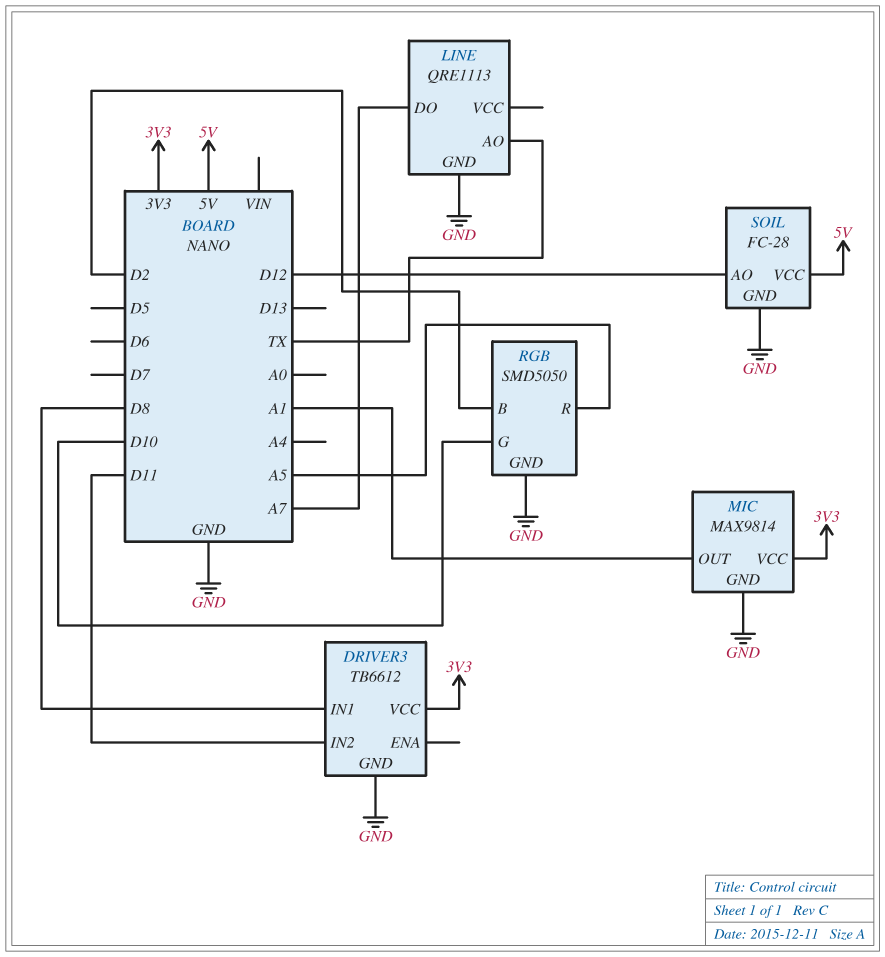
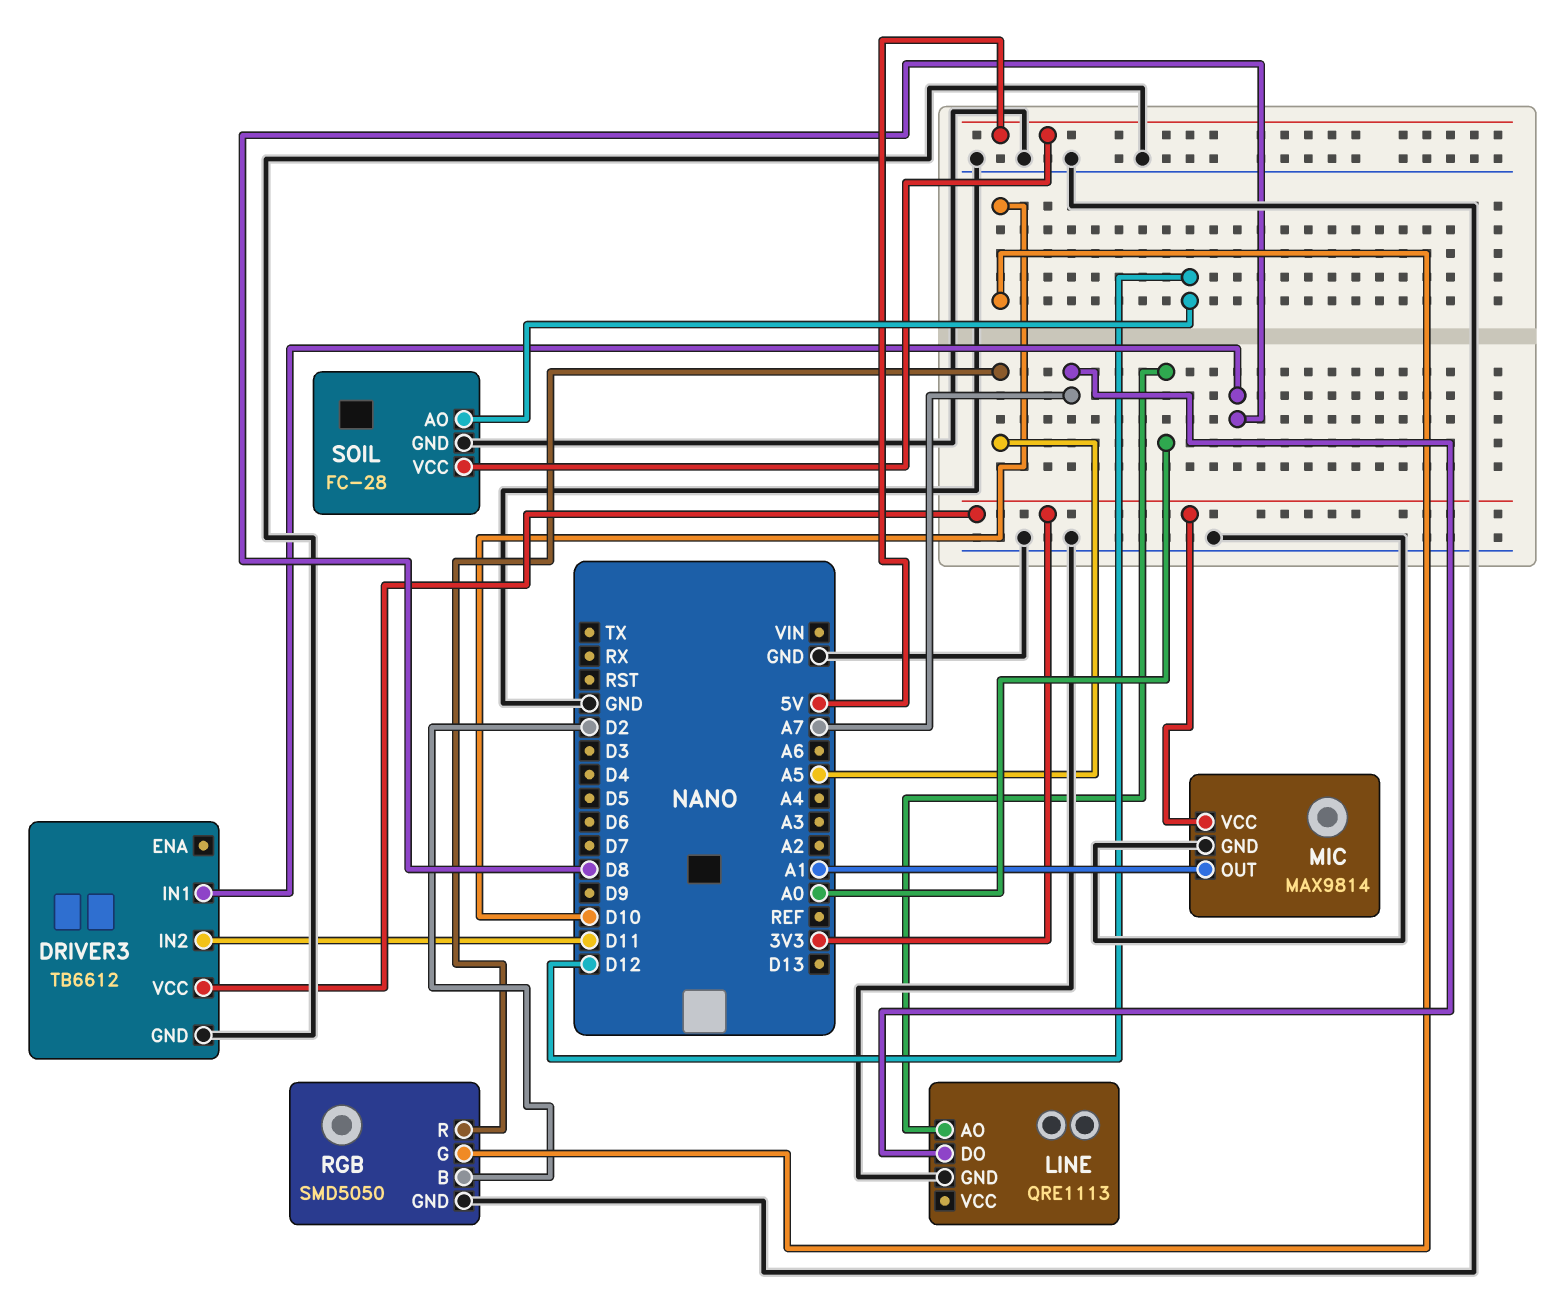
LINE pin AO: TX -> A0

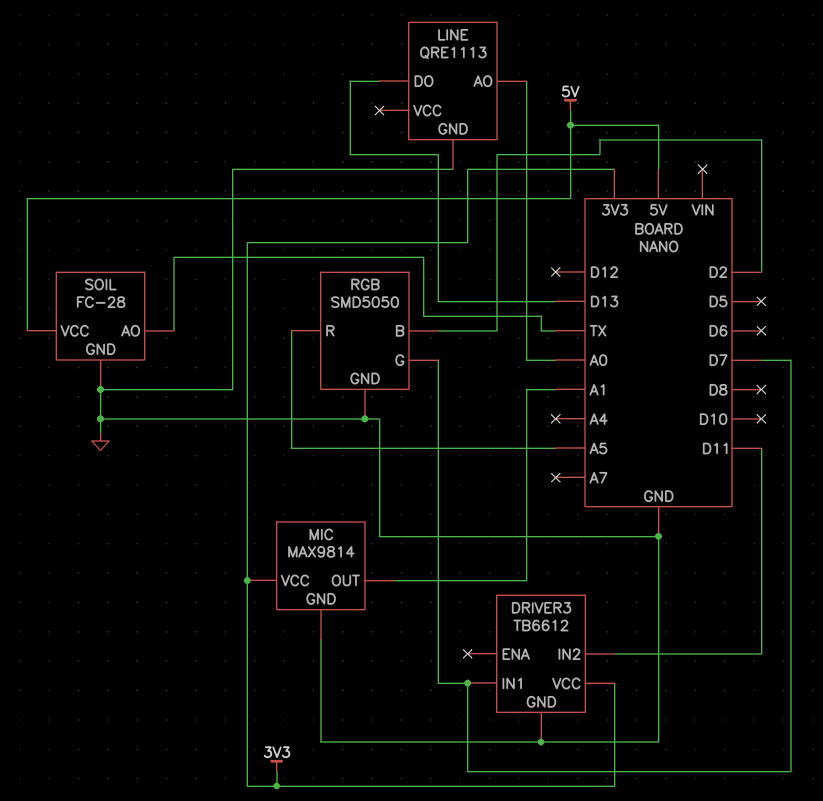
DRIVER3 pin IN1: D8 -> D7
LINE pin DO: A7 -> D13
RGB pin G: D10 -> D7
SOIL pin AO: D12 -> TX

